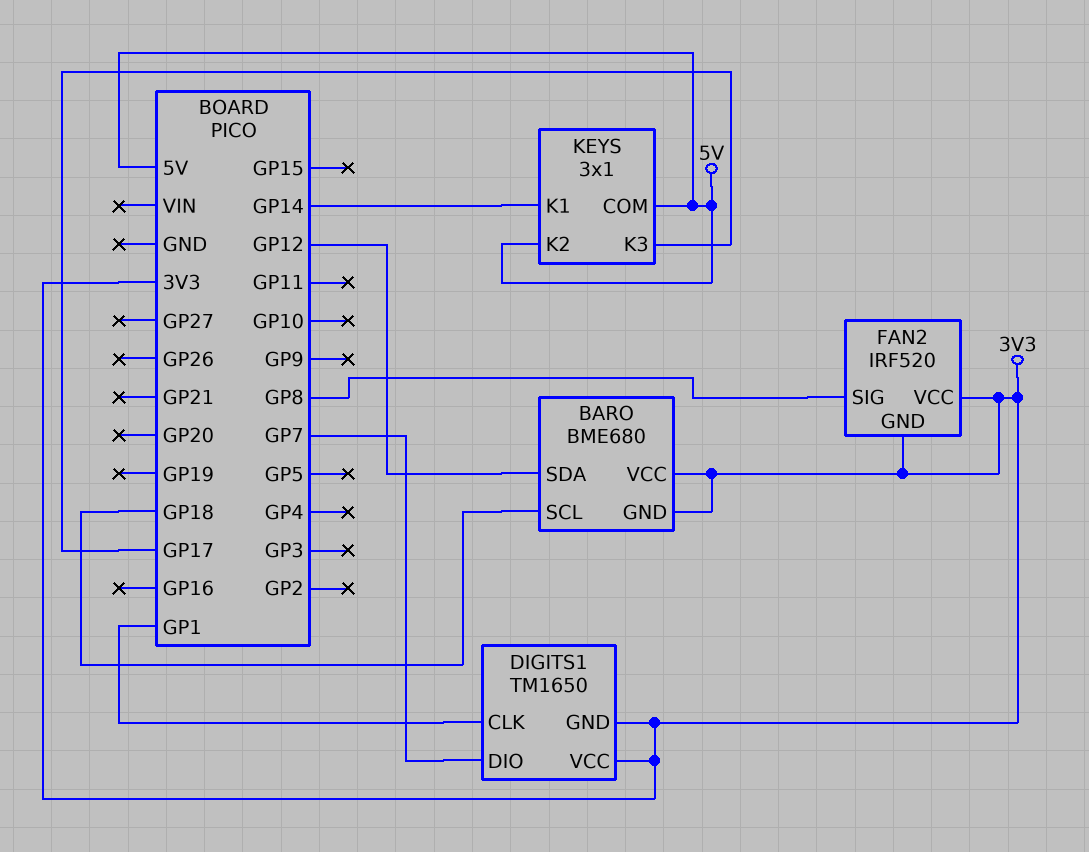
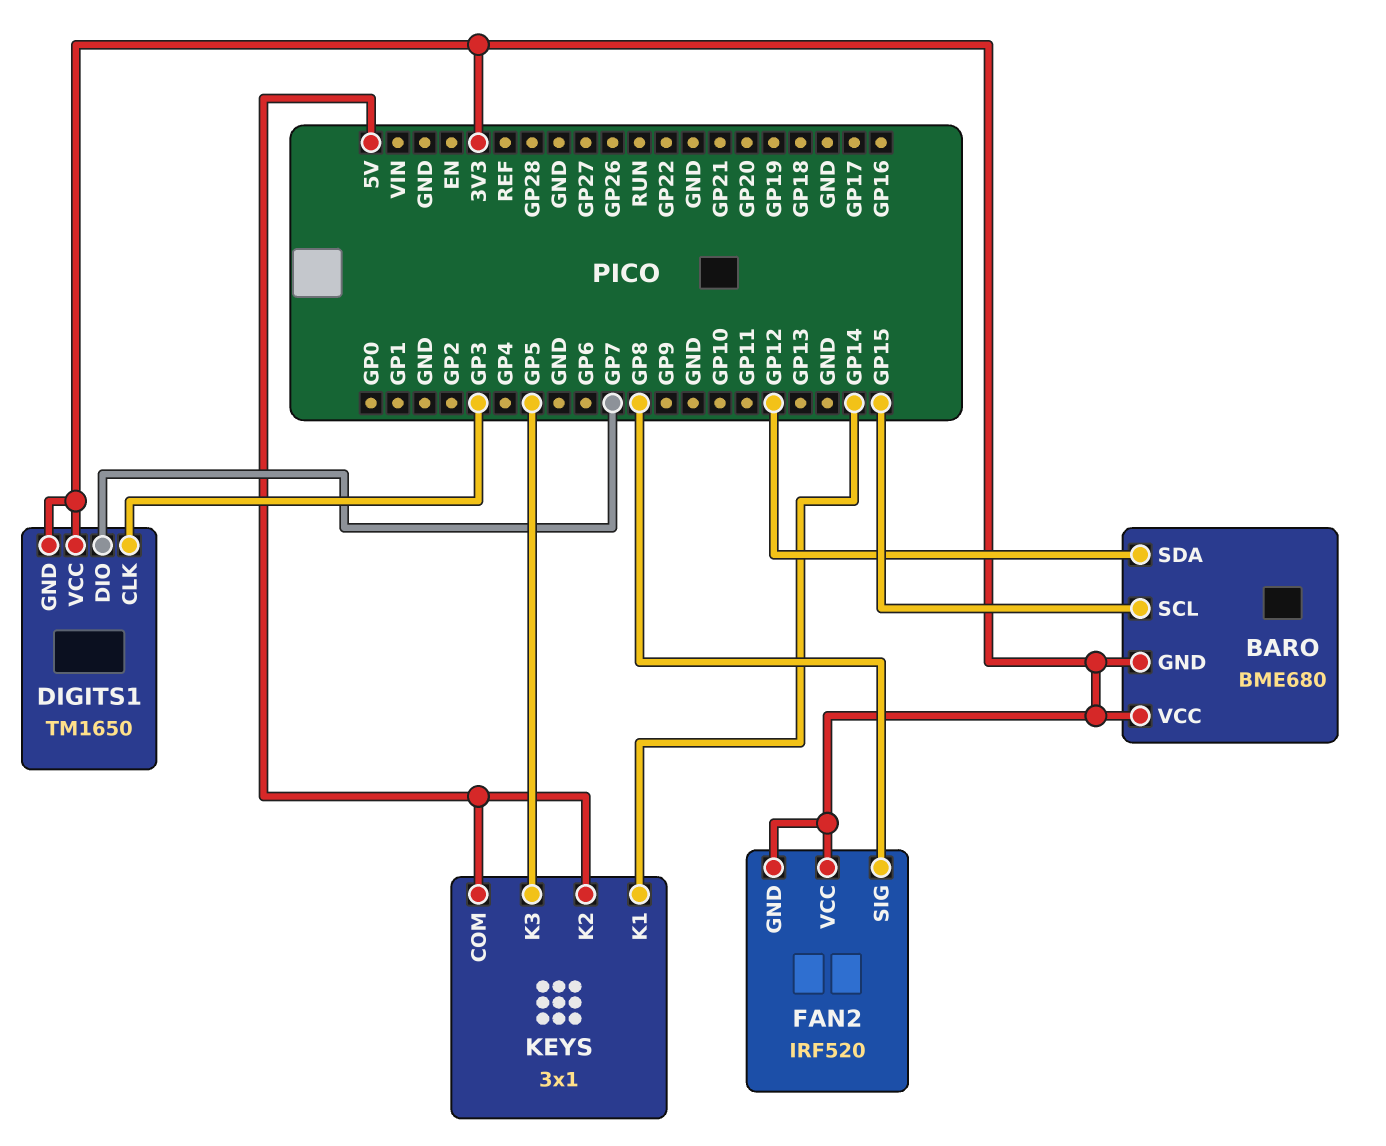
BARO pin SCL: GP18 -> GP15
DIGITS1 pin CLK: GP1 -> GP3
KEYS pin K3: GP17 -> GP5

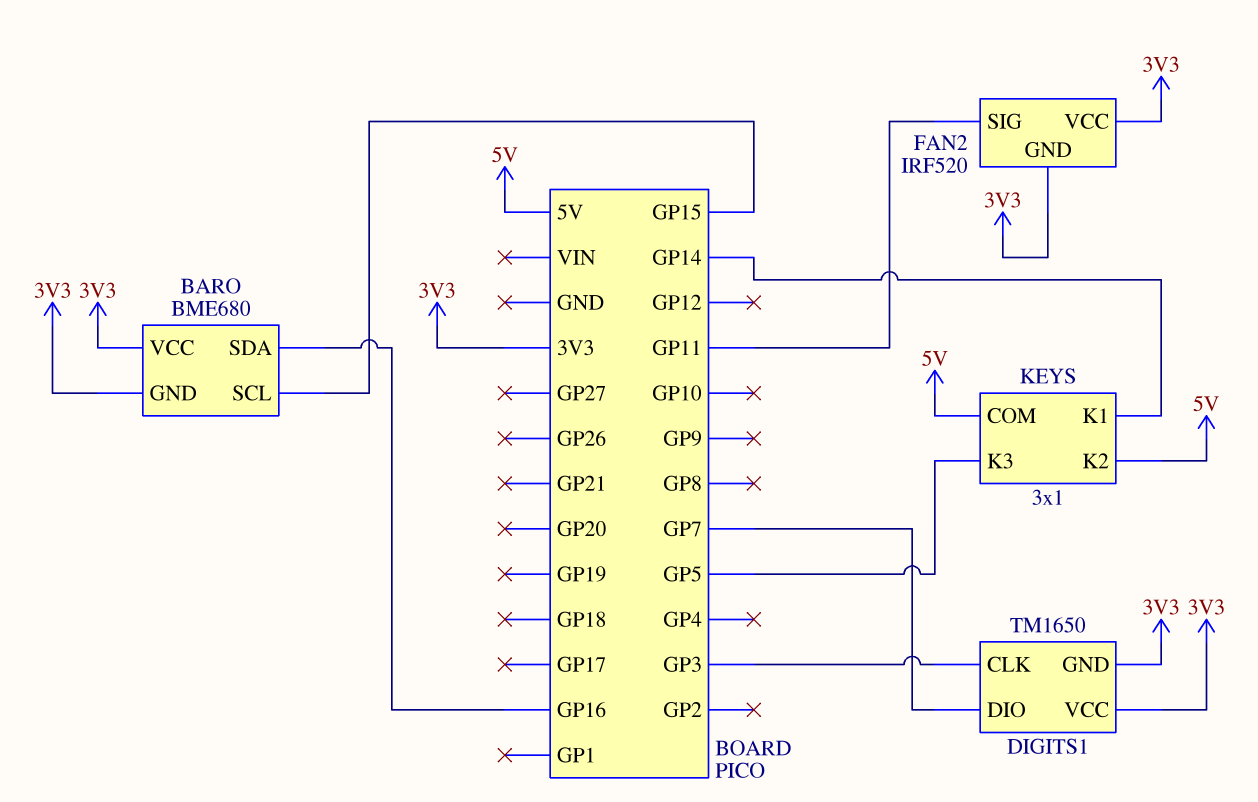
BARO pin SDA: GP12 -> GP16
FAN2 pin SIG: GP8 -> GP11

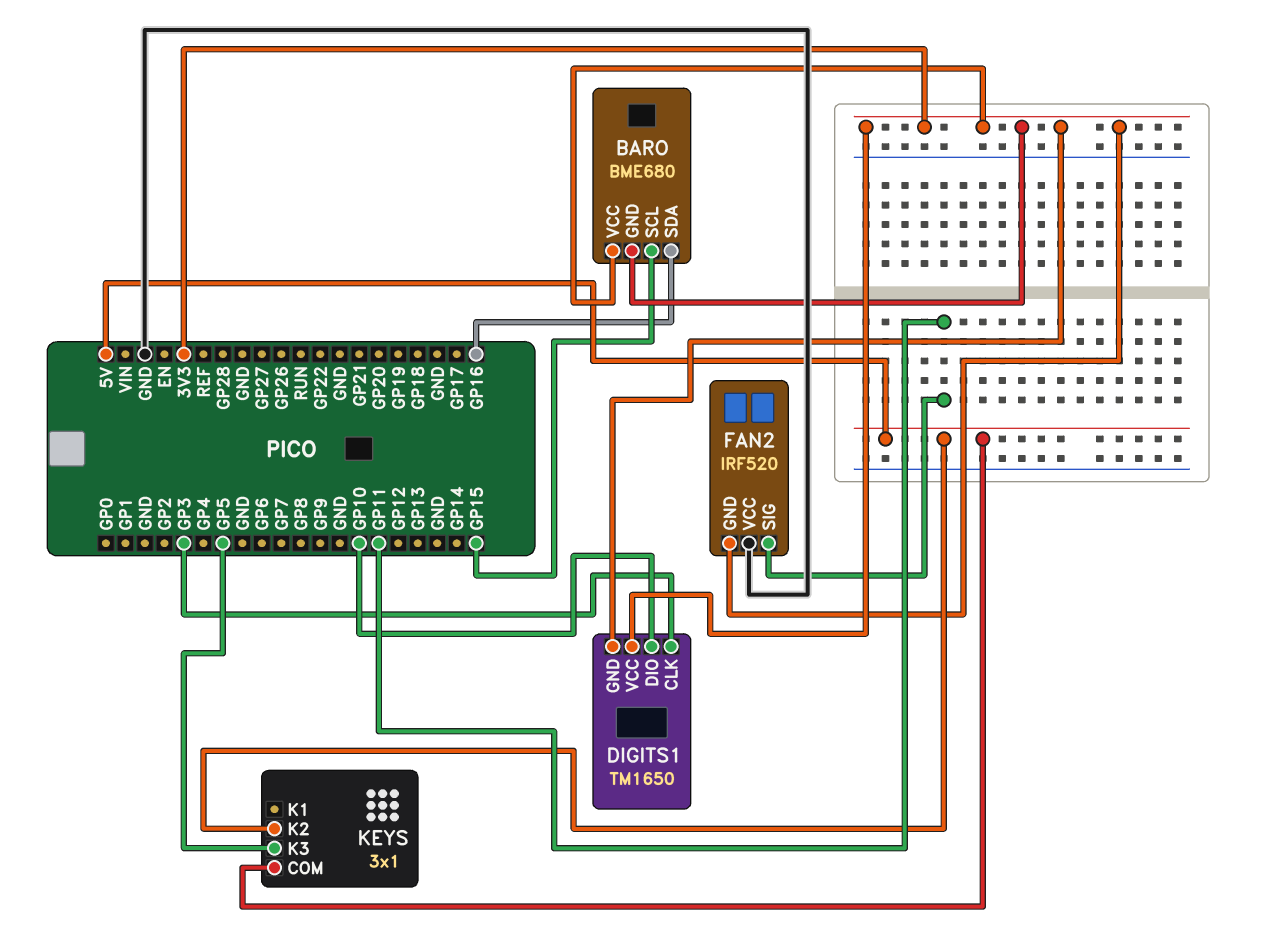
DIGITS1 pin DIO: GP7 -> GP10
FAN2 pin VCC: 3V3 -> GND
KEYS pin K1: GP14 -> none

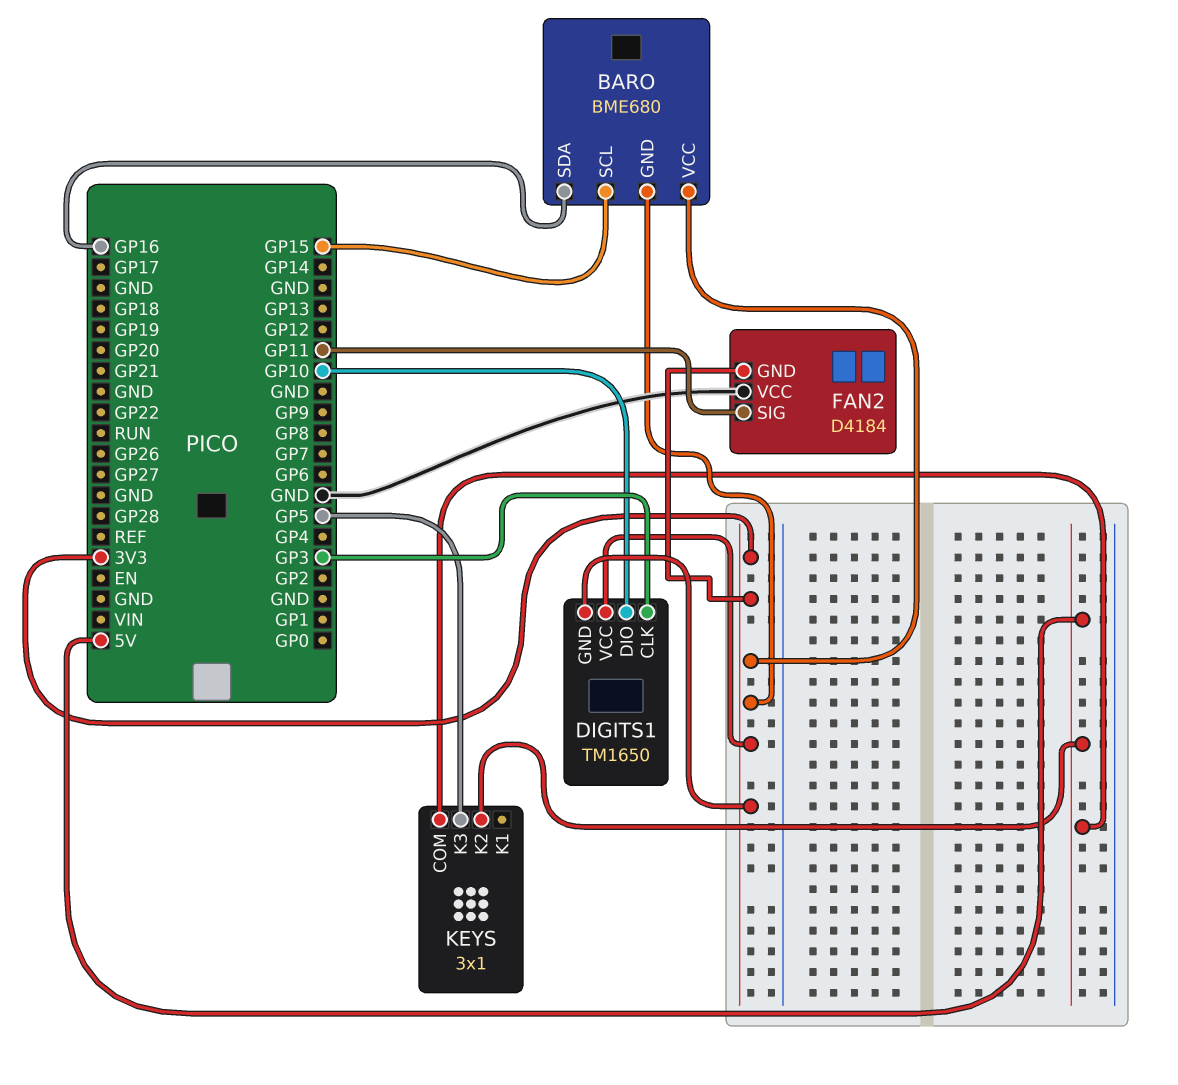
FAN2: IRF520 -> D4184

